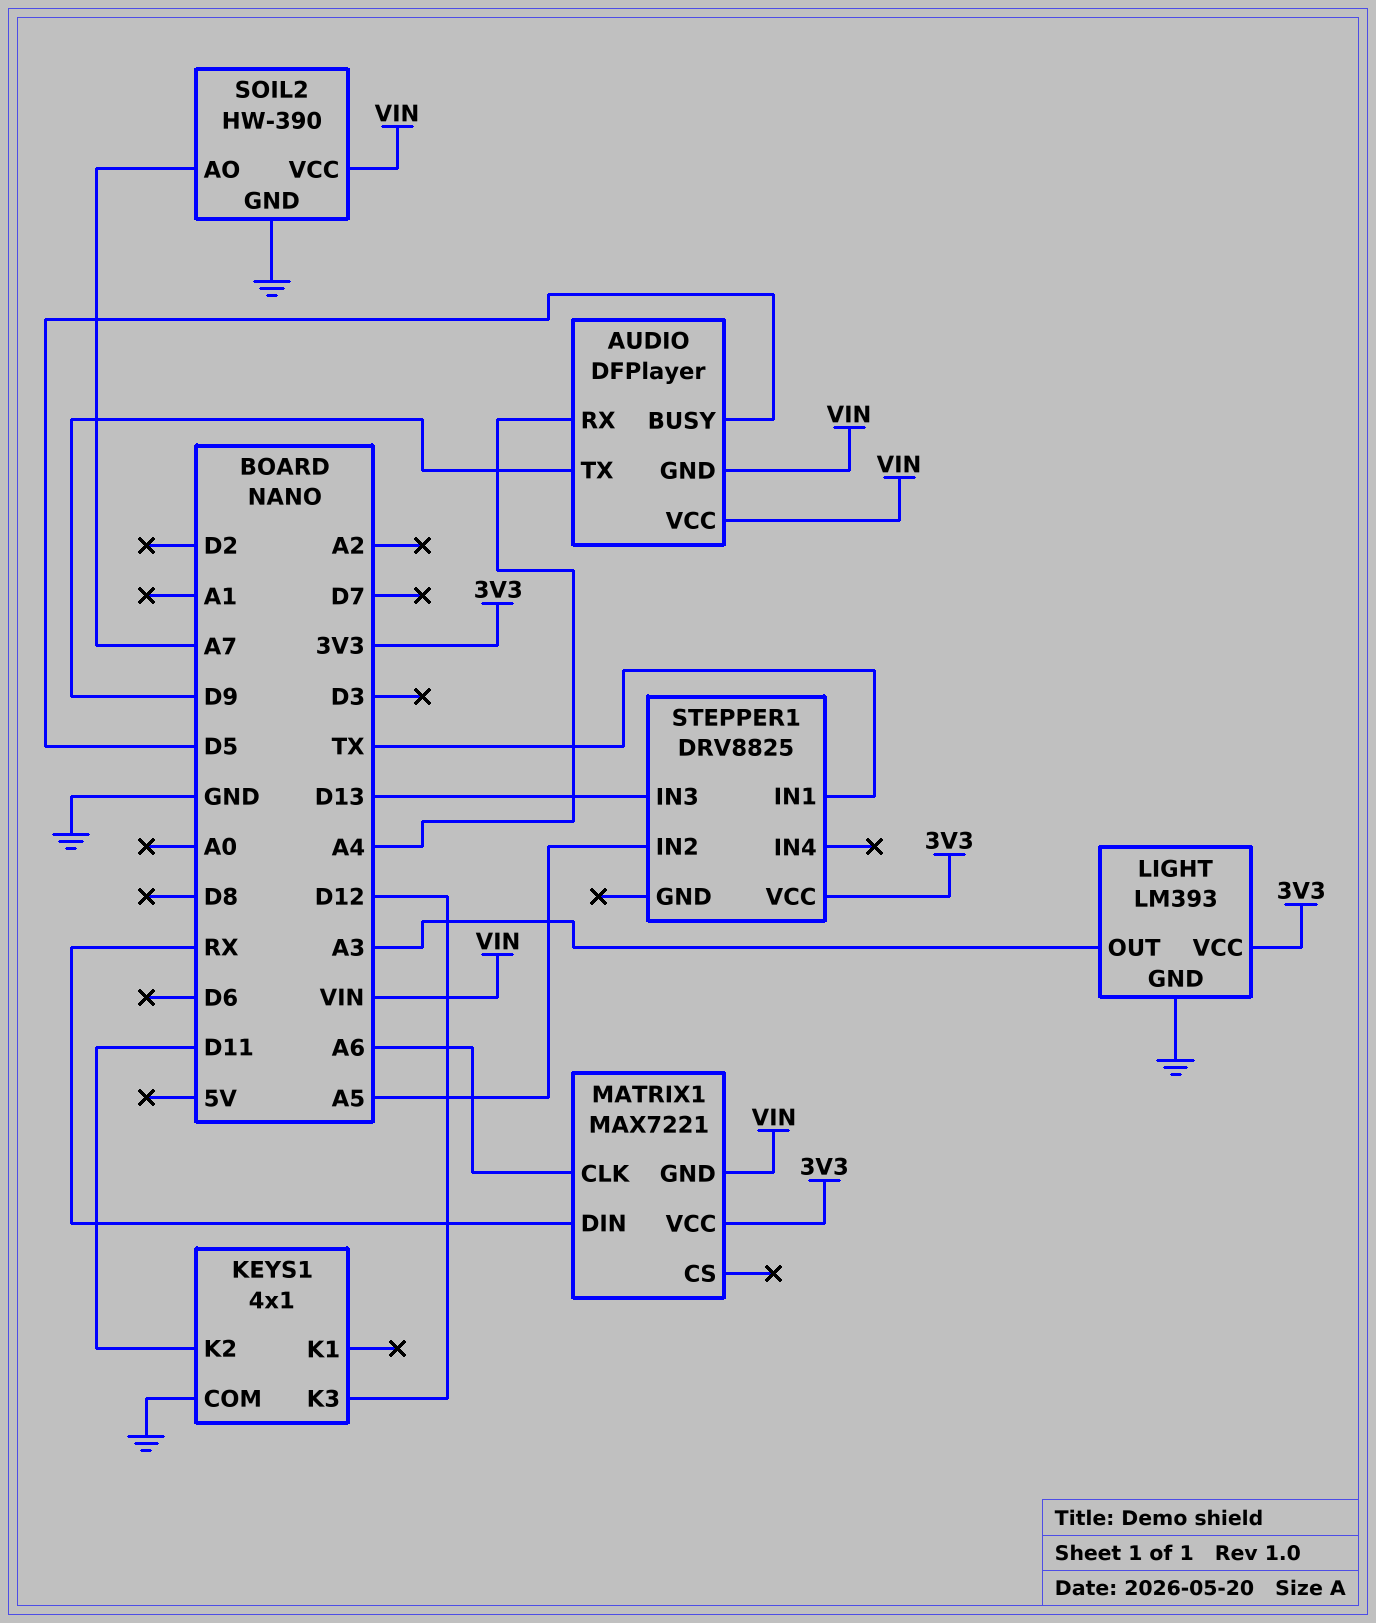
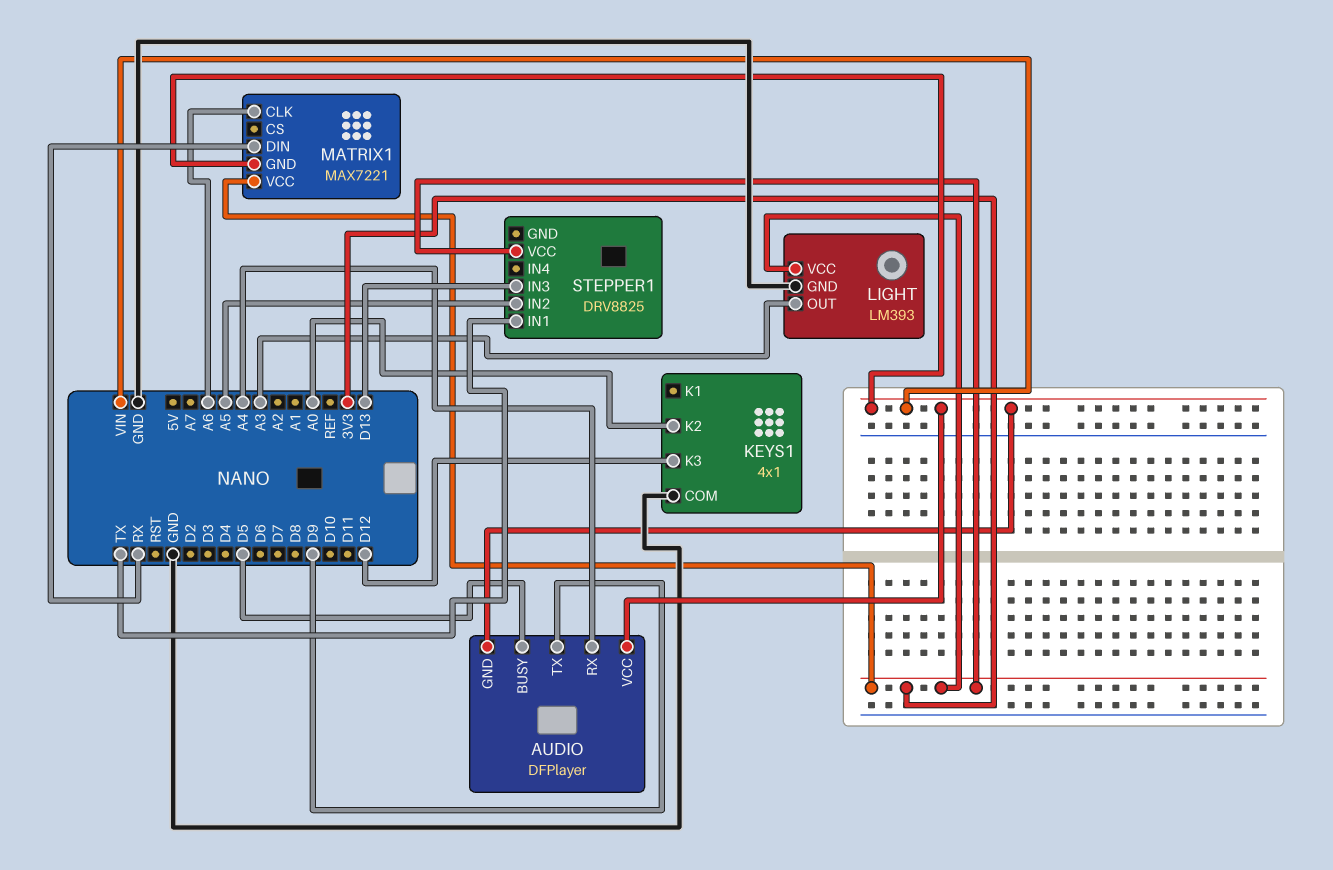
KEYS1 pin K2: D11 -> A0
SOIL2: HW-390 -> none
SOIL2 pin AO: A7 -> none
SOIL2 pin GND: GND -> none
SOIL2 pin VCC: VIN -> none

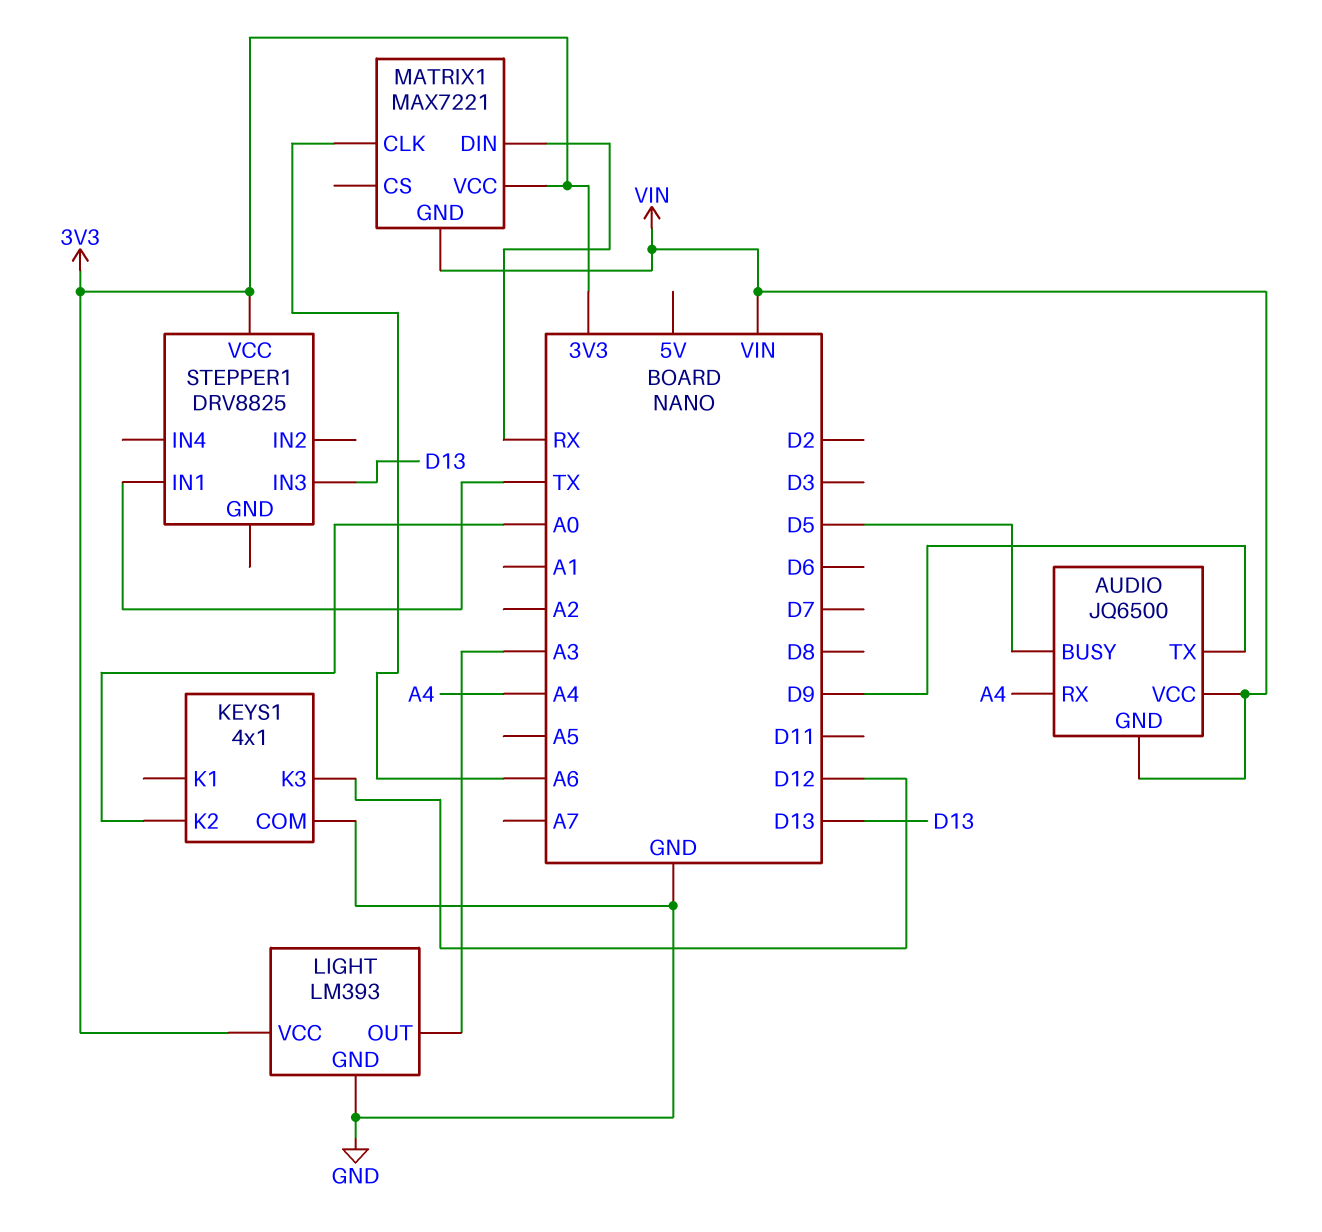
AUDIO: DFPlayer -> JQ6500
STEPPER1 pin IN2: A5 -> none

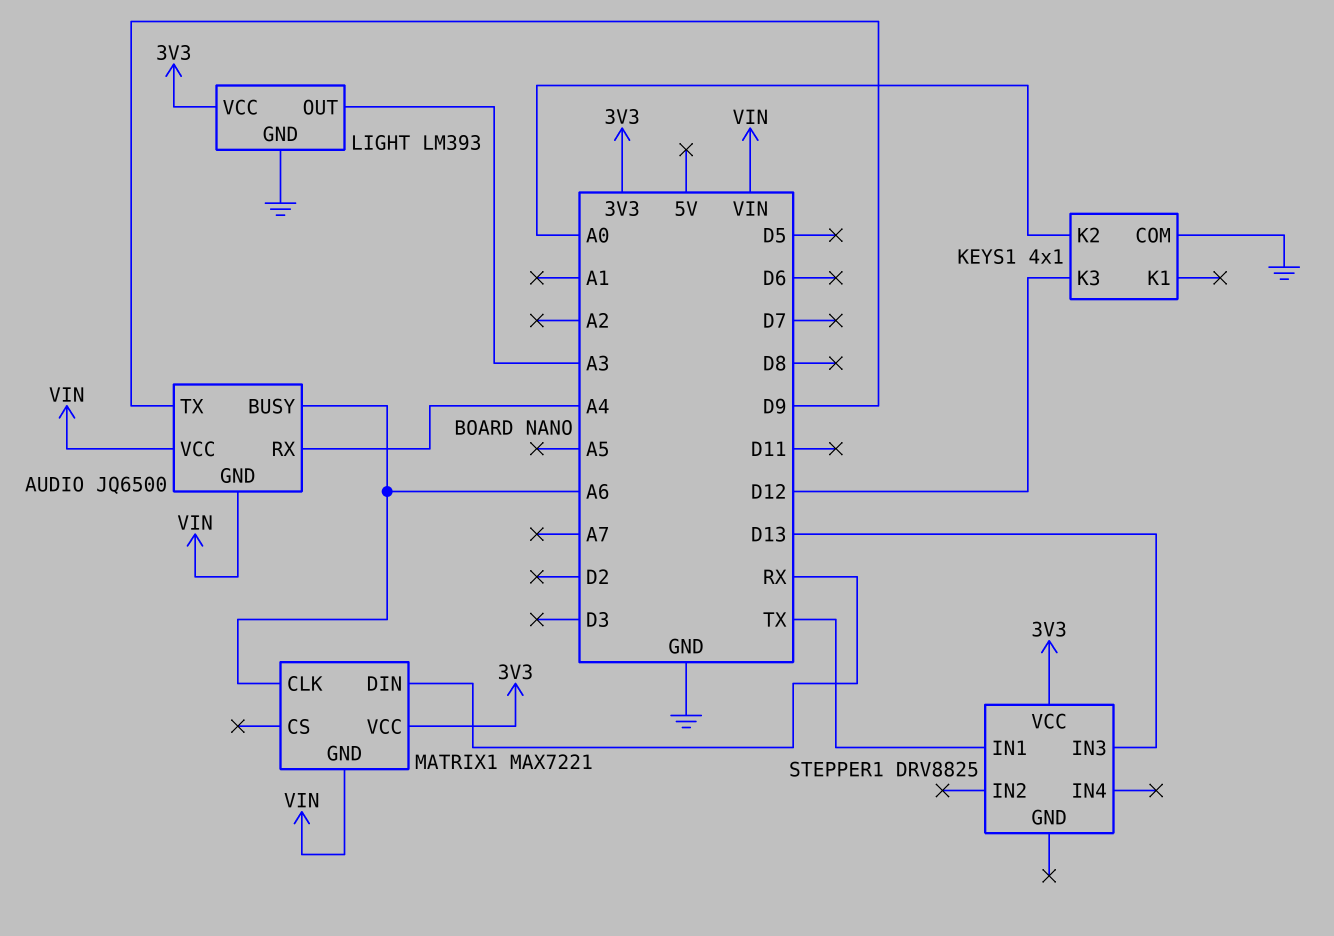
AUDIO pin BUSY: D5 -> A6

